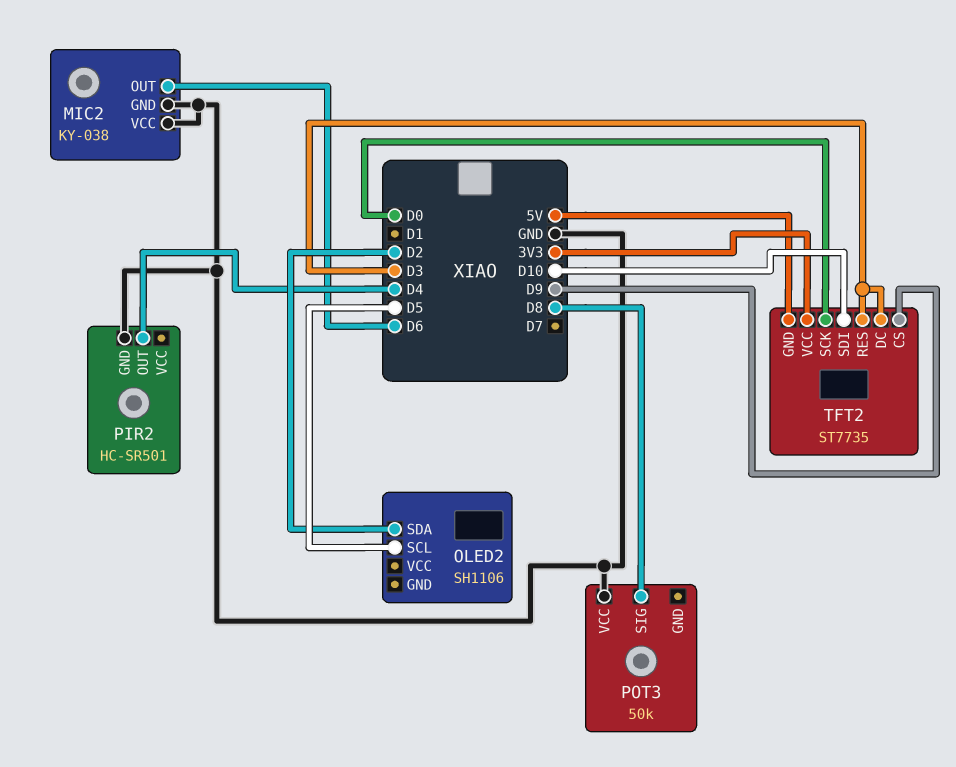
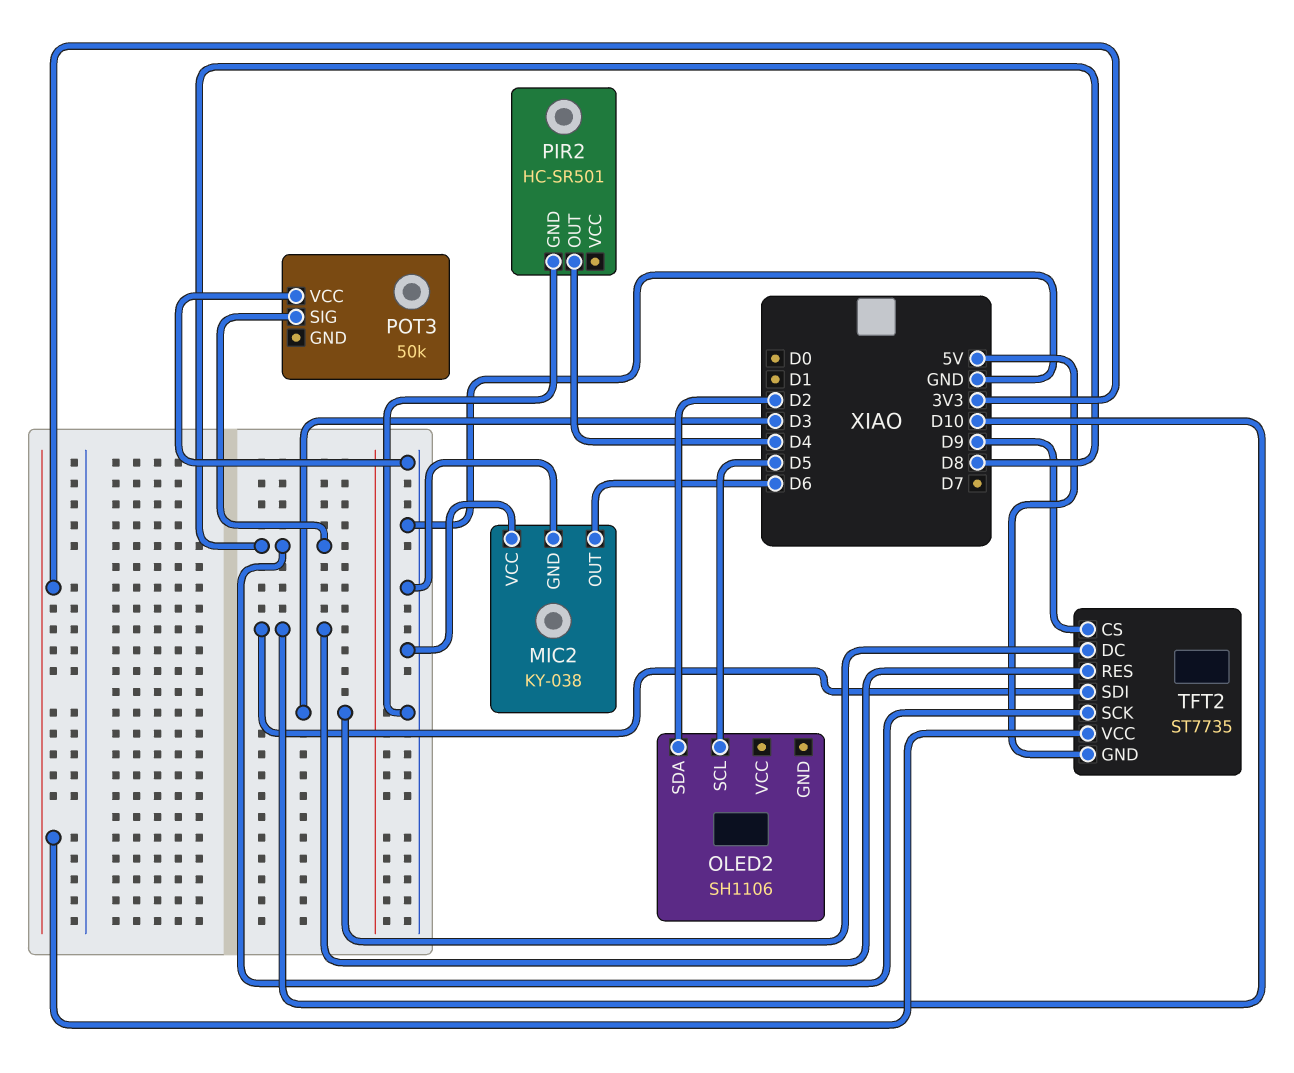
TFT2 pin RES: D3 -> D10
TFT2 pin SCK: D0 -> D8

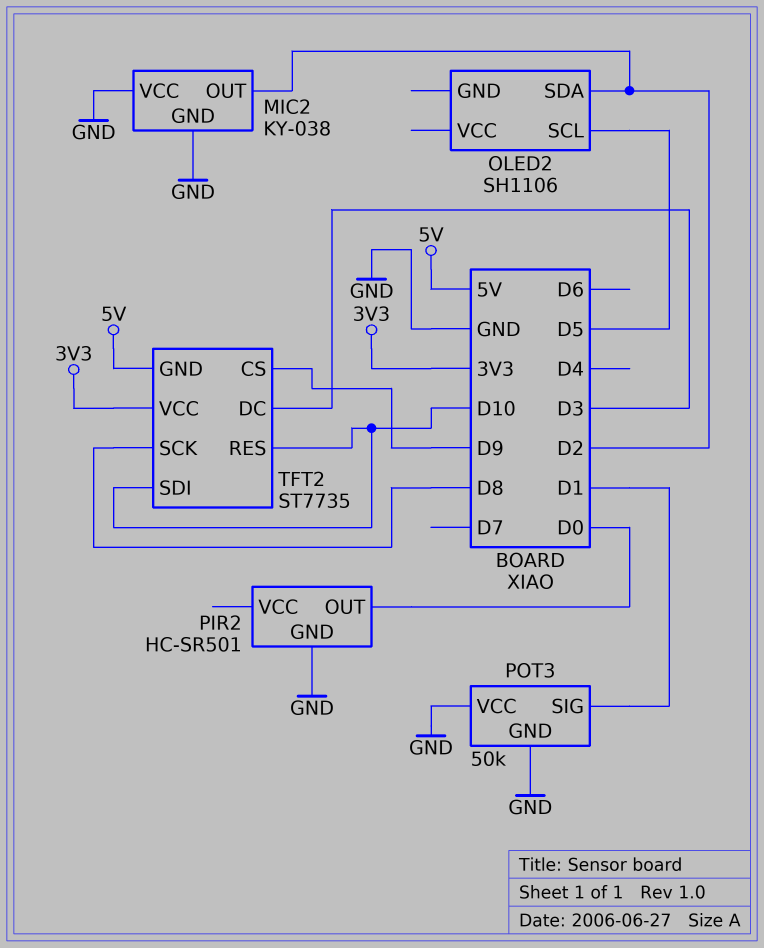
MIC2 pin OUT: D6 -> D2
PIR2 pin OUT: D4 -> D0
POT3 pin GND: none -> GND
POT3 pin SIG: D8 -> D1

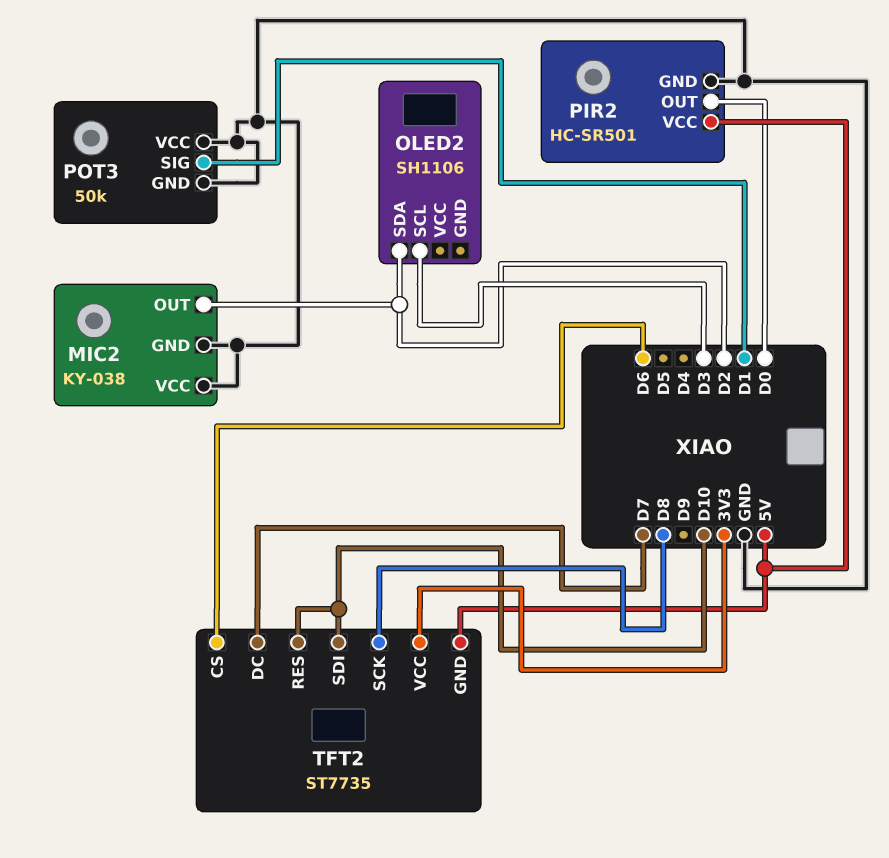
OLED2 pin SCL: D5 -> D3
PIR2 pin VCC: none -> 5V
TFT2 pin CS: D9 -> D6
TFT2 pin DC: D3 -> D7

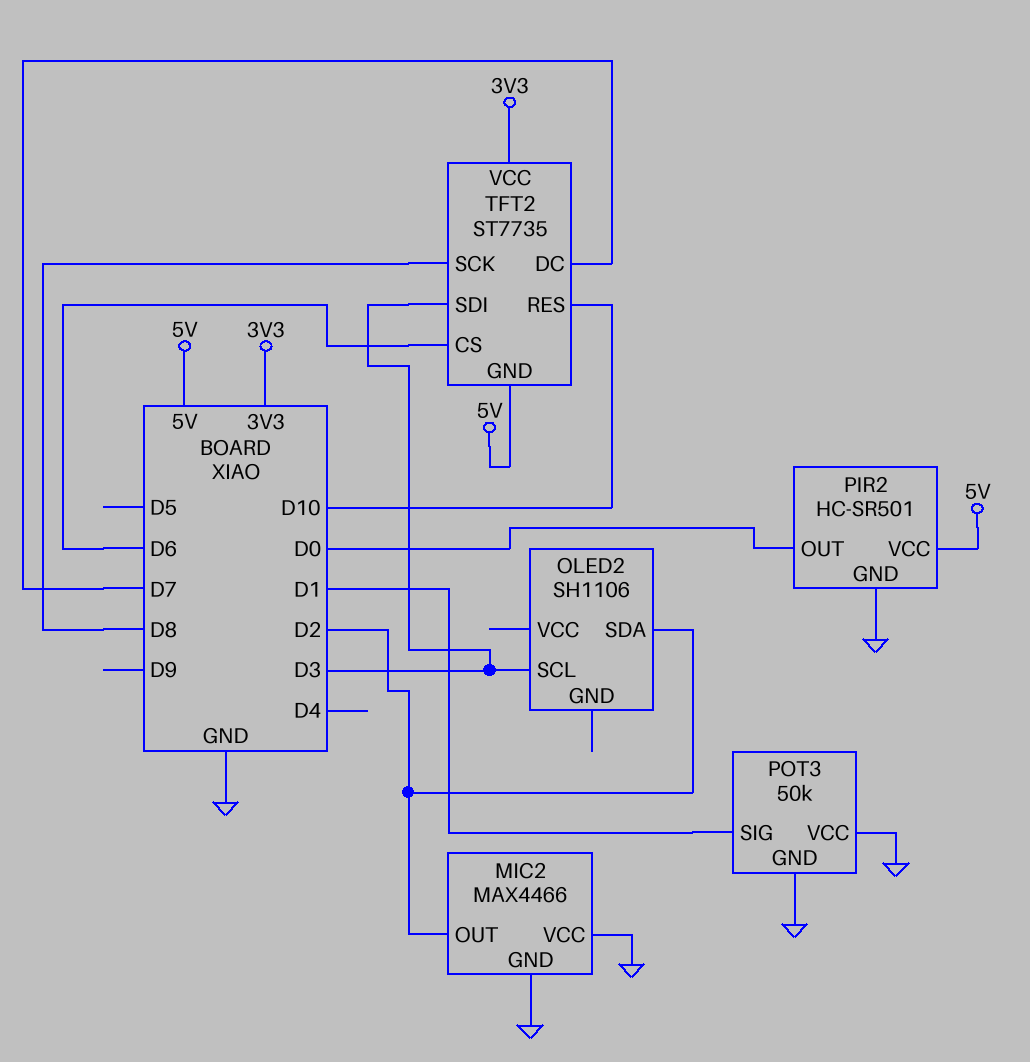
MIC2: KY-038 -> MAX4466
TFT2 pin SDI: D10 -> D3

